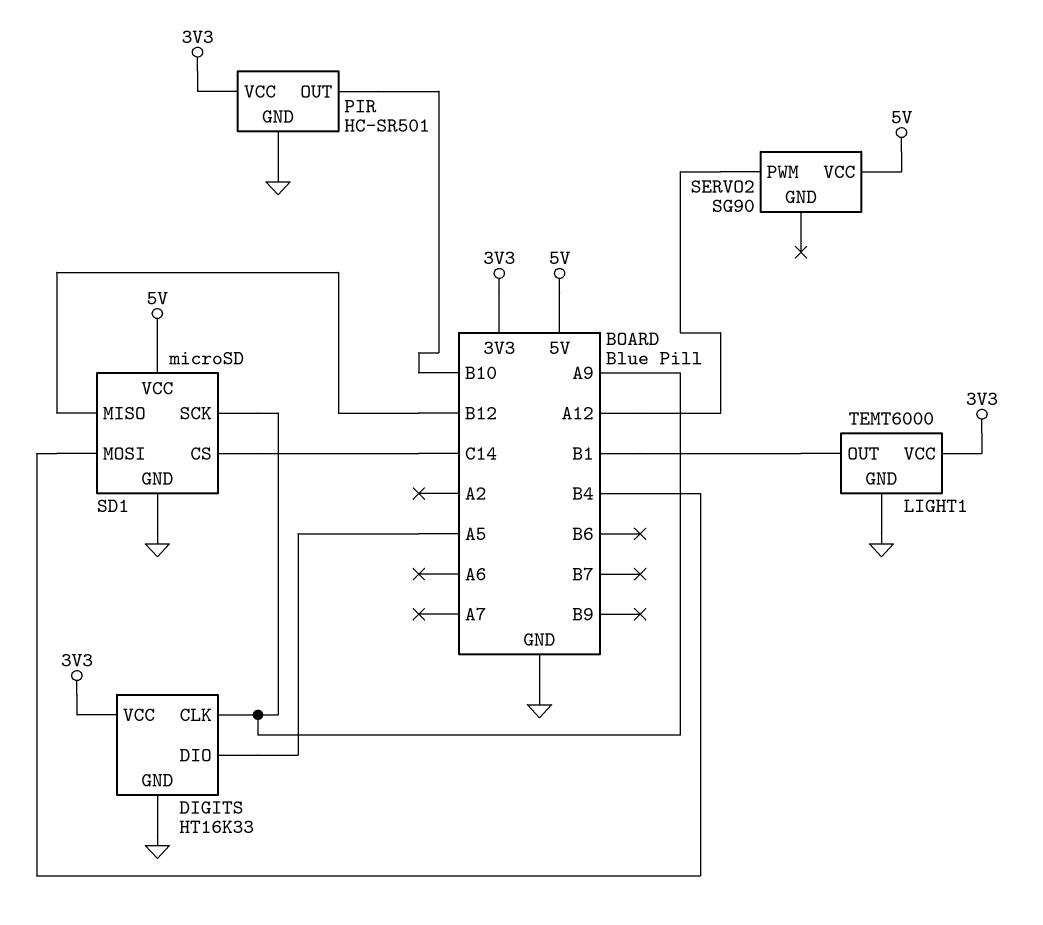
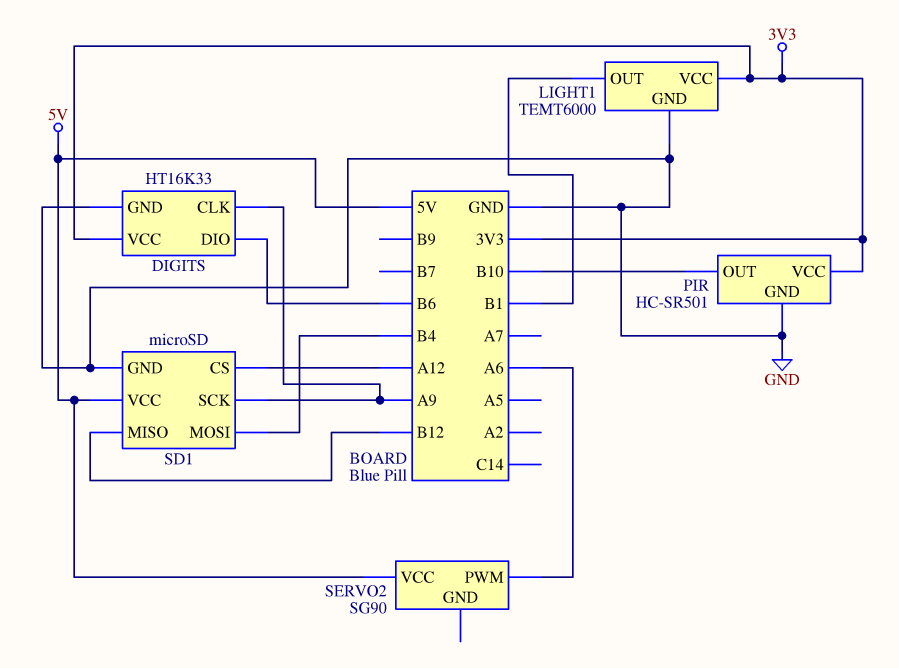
DIGITS pin DIO: A5 -> B6
SD1 pin CS: C14 -> A12
SERVO2 pin PWM: A12 -> A6

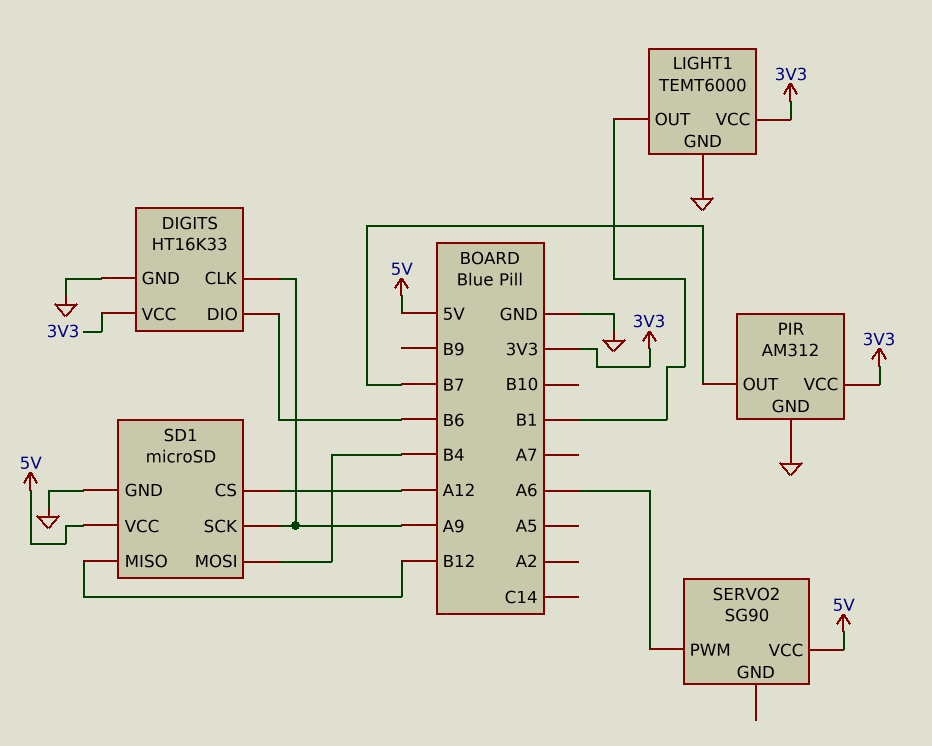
PIR: HC-SR501 -> AM312
PIR pin OUT: B10 -> B7

